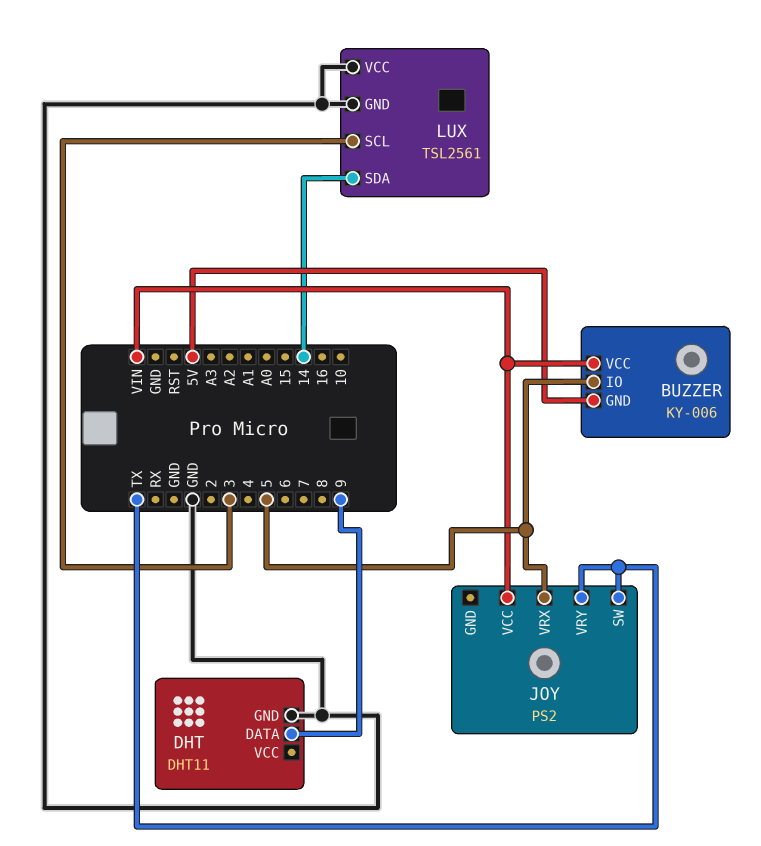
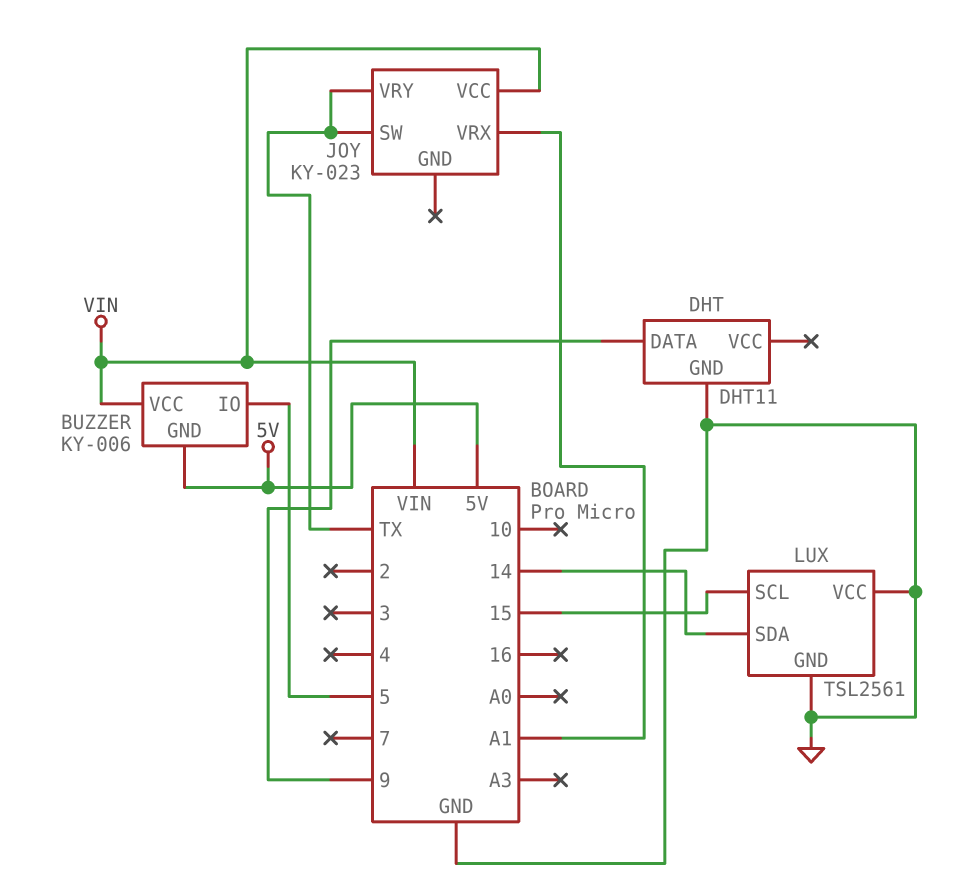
JOY: PS2 -> KY-023
JOY pin VRX: 5 -> A1
LUX pin SCL: 3 -> 15

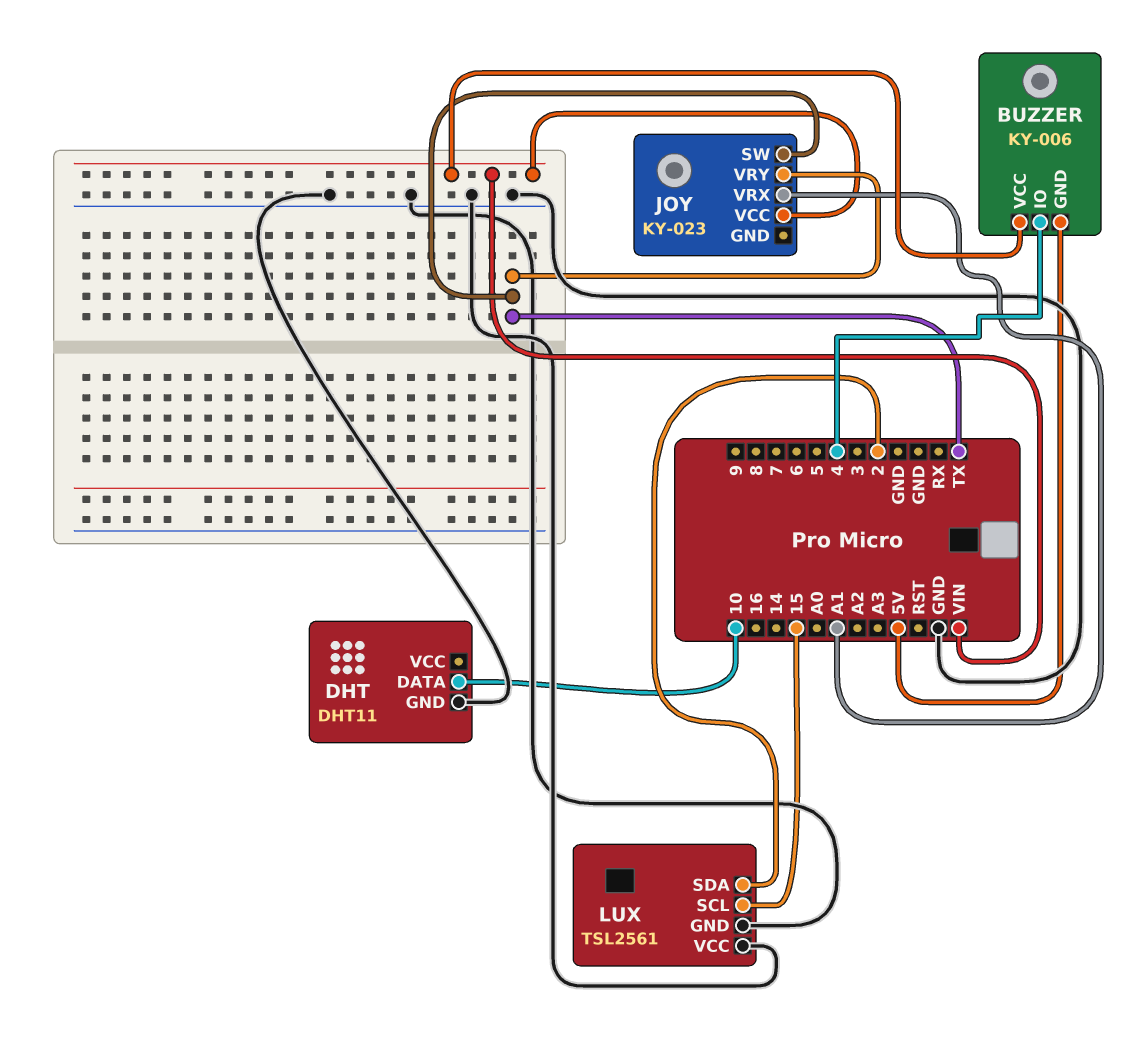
BUZZER pin IO: 5 -> 4
DHT pin DATA: 9 -> 10
LUX pin SDA: 14 -> 2

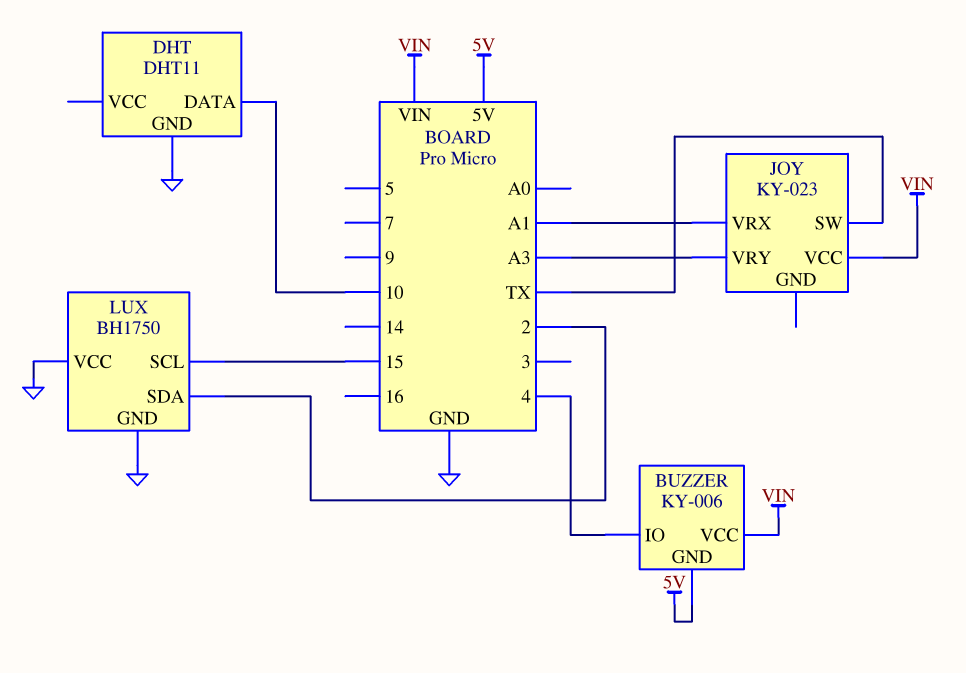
JOY pin VRY: TX -> A3
LUX: TSL2561 -> BH1750

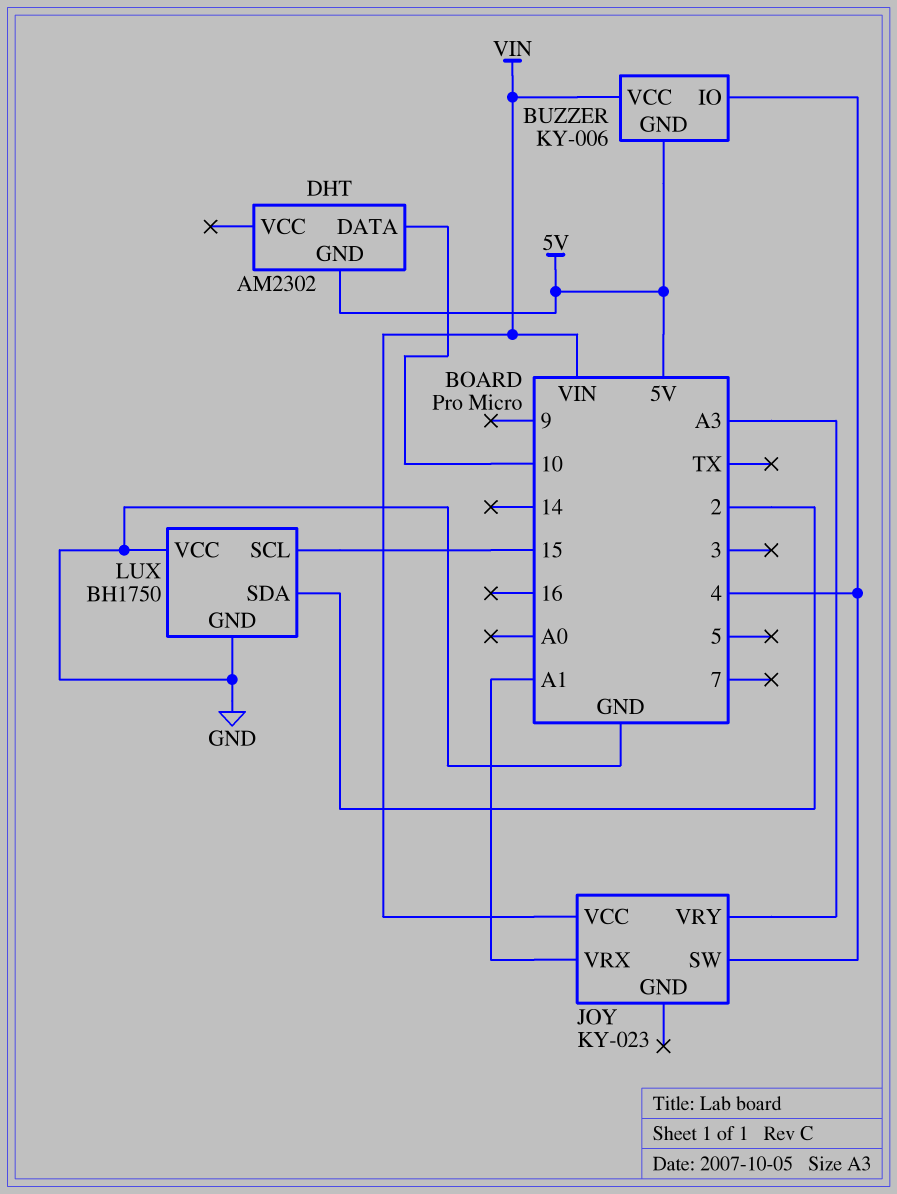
DHT: DHT11 -> AM2302
DHT pin GND: GND -> 5V
JOY pin SW: TX -> 4

